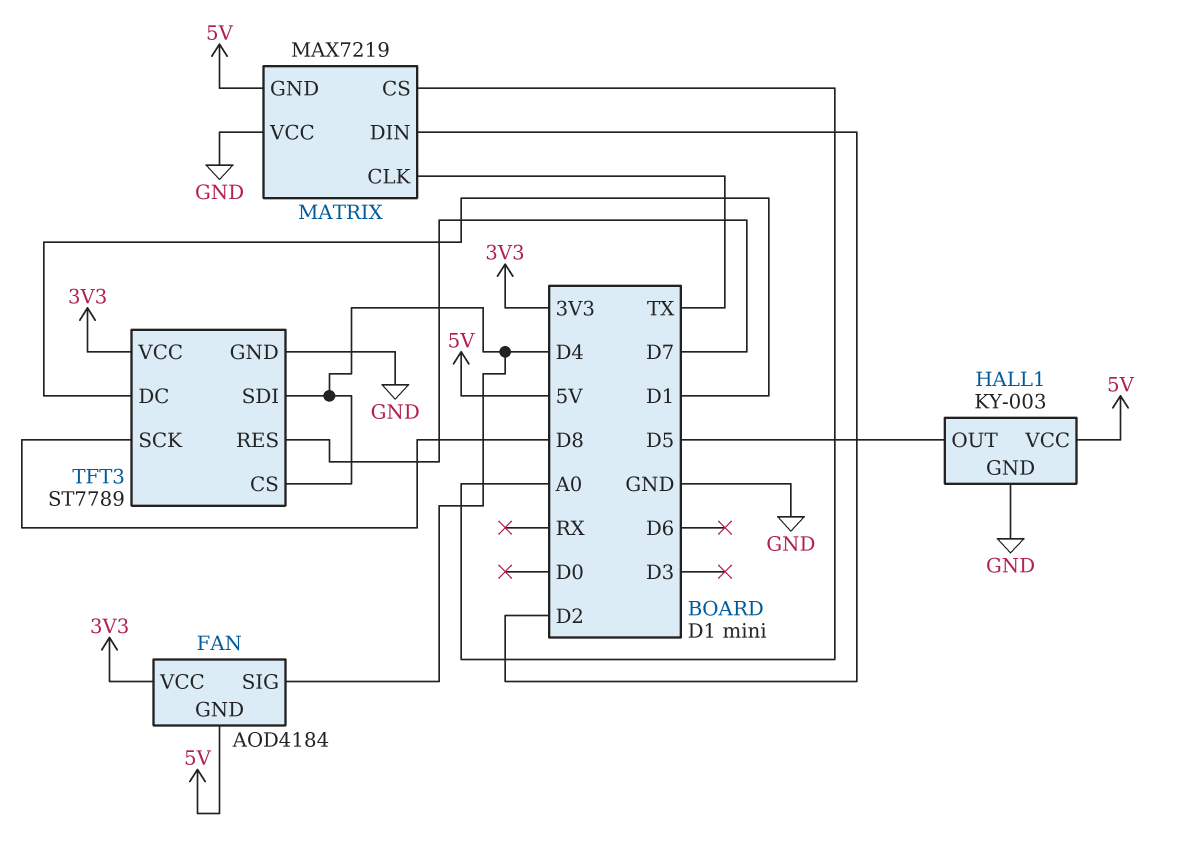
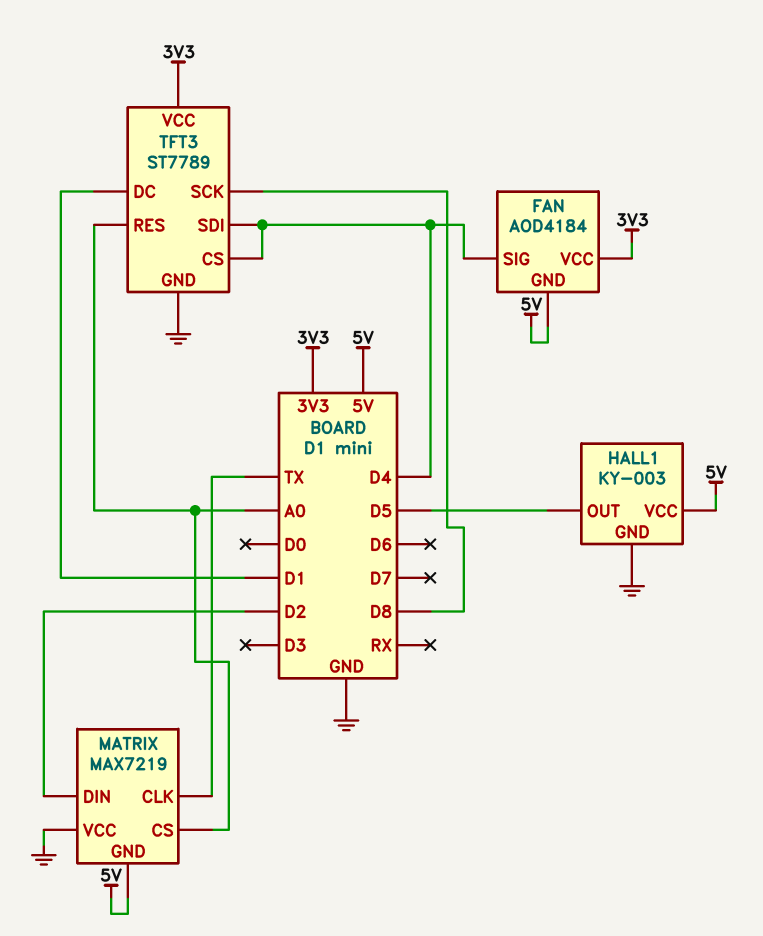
TFT3 pin RES: D7 -> A0

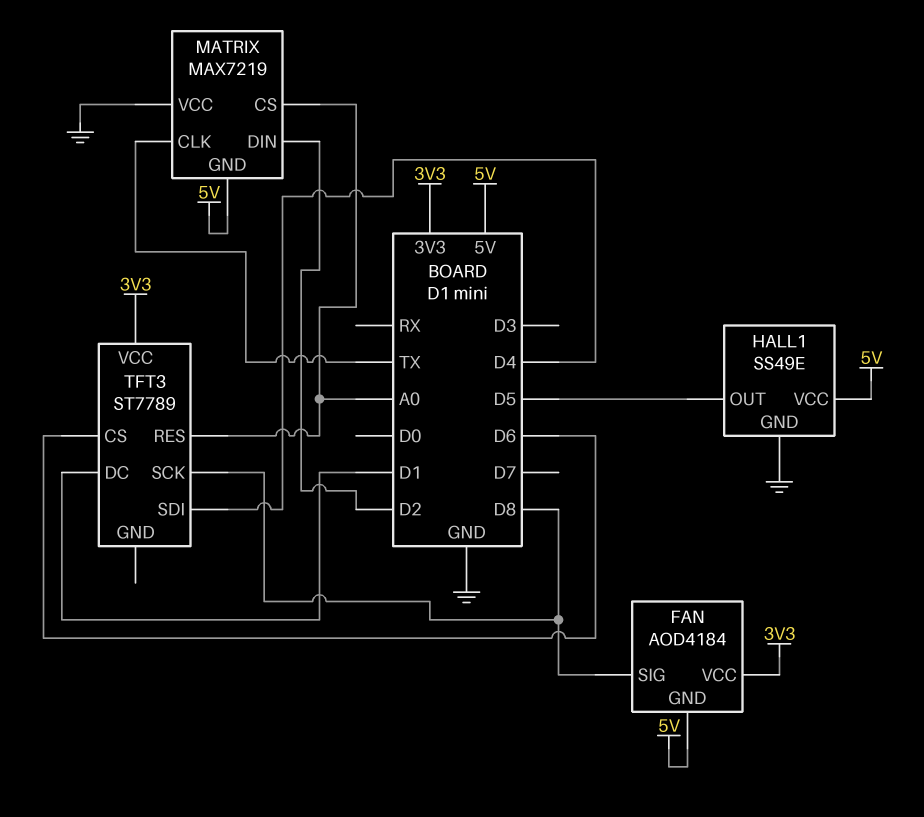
FAN pin SIG: D4 -> D8
HALL1: KY-003 -> SS49E
TFT3 pin CS: D4 -> D6
TFT3 pin GND: GND -> none

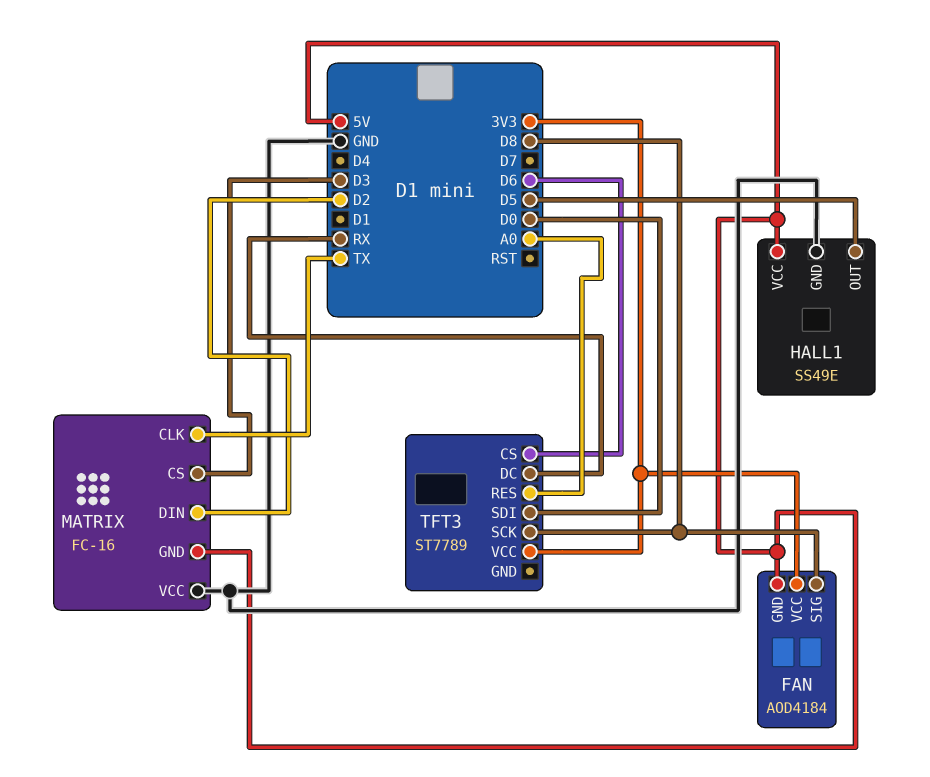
MATRIX: MAX7219 -> FC-16
MATRIX pin CS: A0 -> D3
TFT3 pin DC: D1 -> RX
TFT3 pin SDI: D4 -> D0

